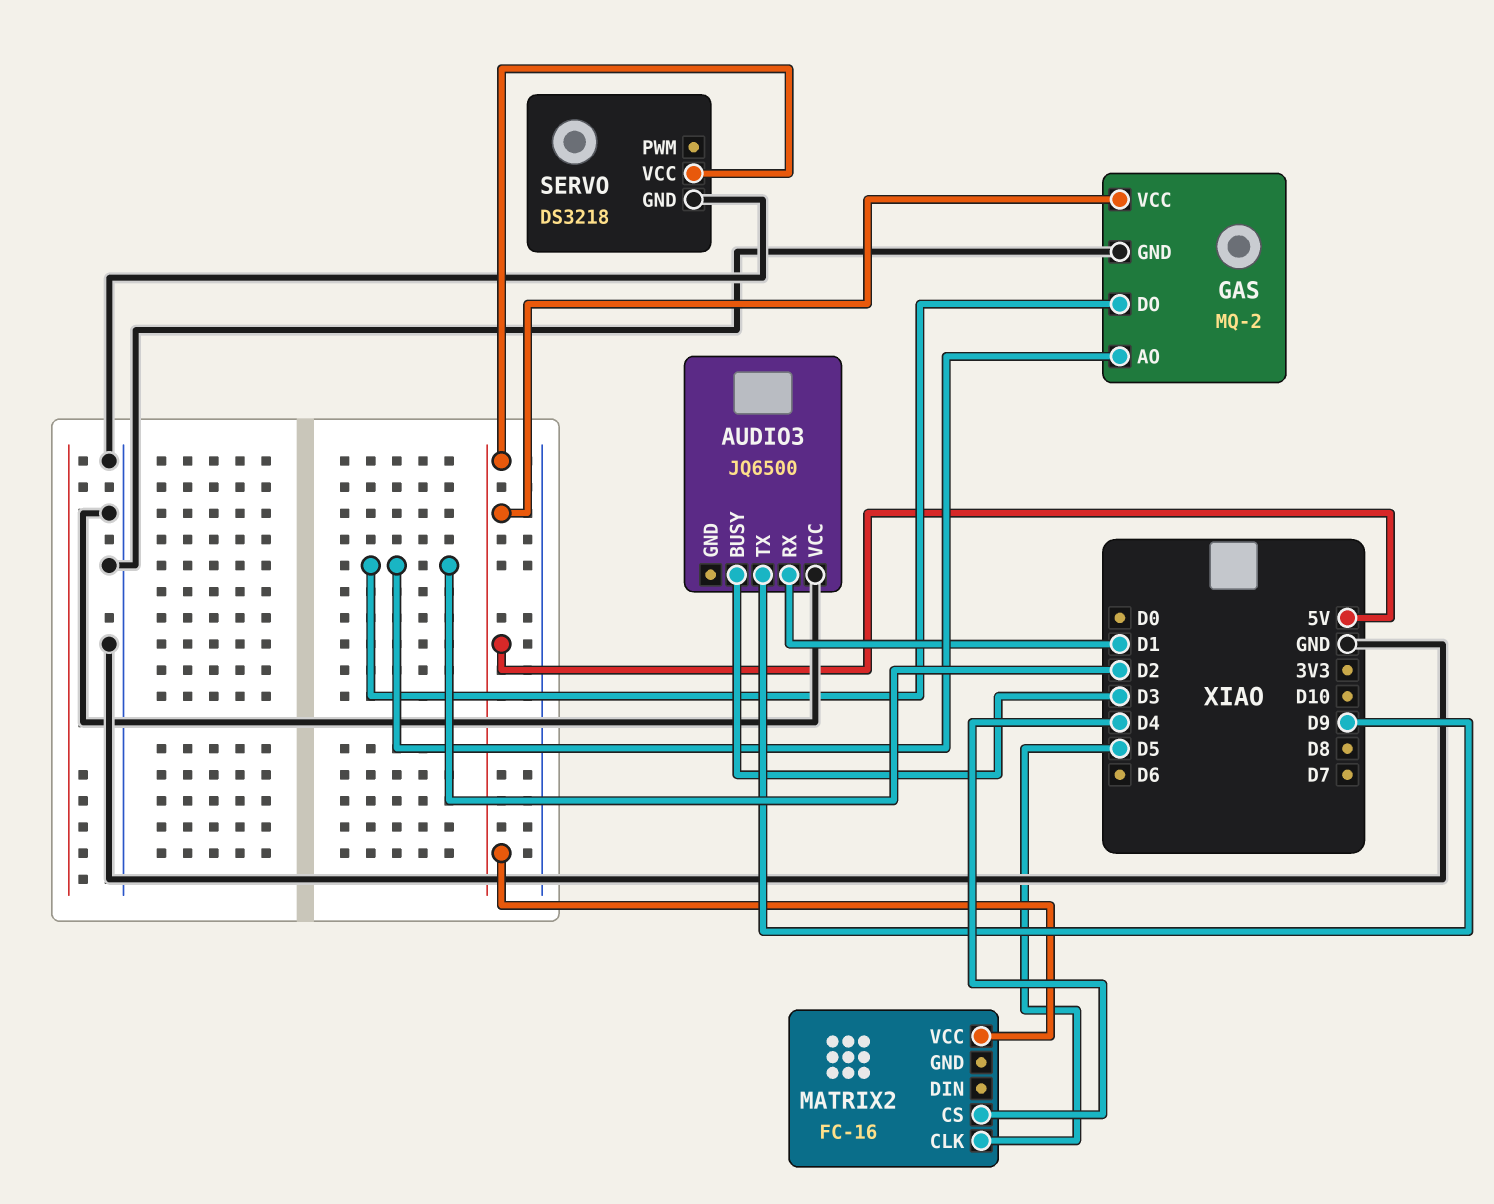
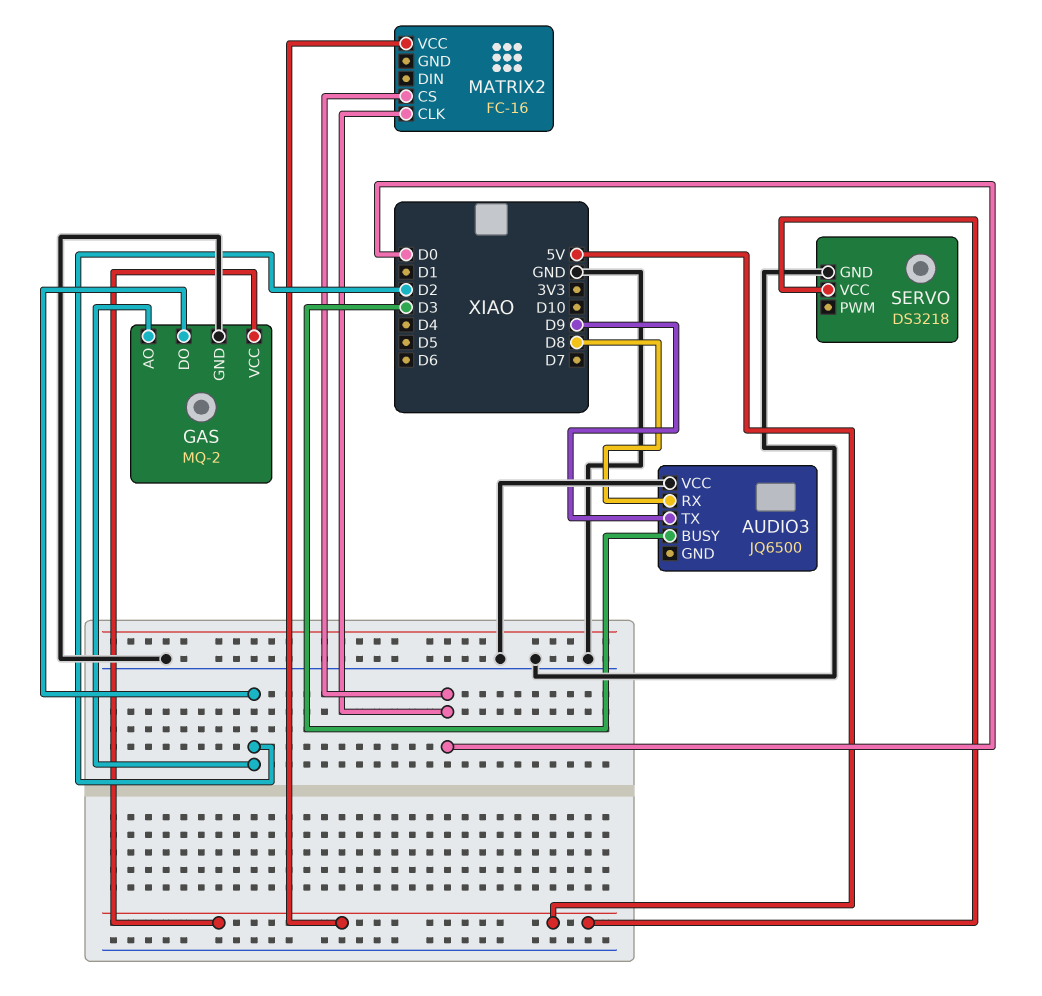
AUDIO3 pin RX: D1 -> D8
MATRIX2 pin CLK: D5 -> D0
MATRIX2 pin CS: D4 -> D0

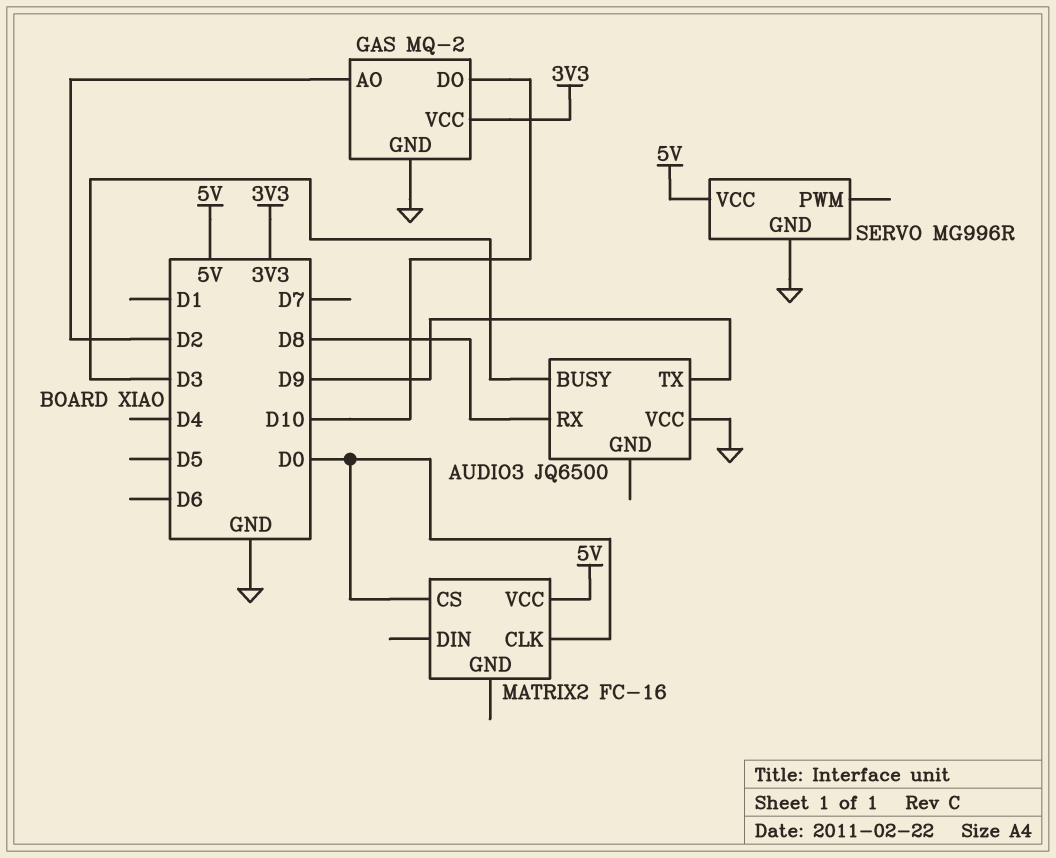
GAS pin DO: D2 -> D10
GAS pin VCC: 5V -> 3V3
SERVO: DS3218 -> MG996R

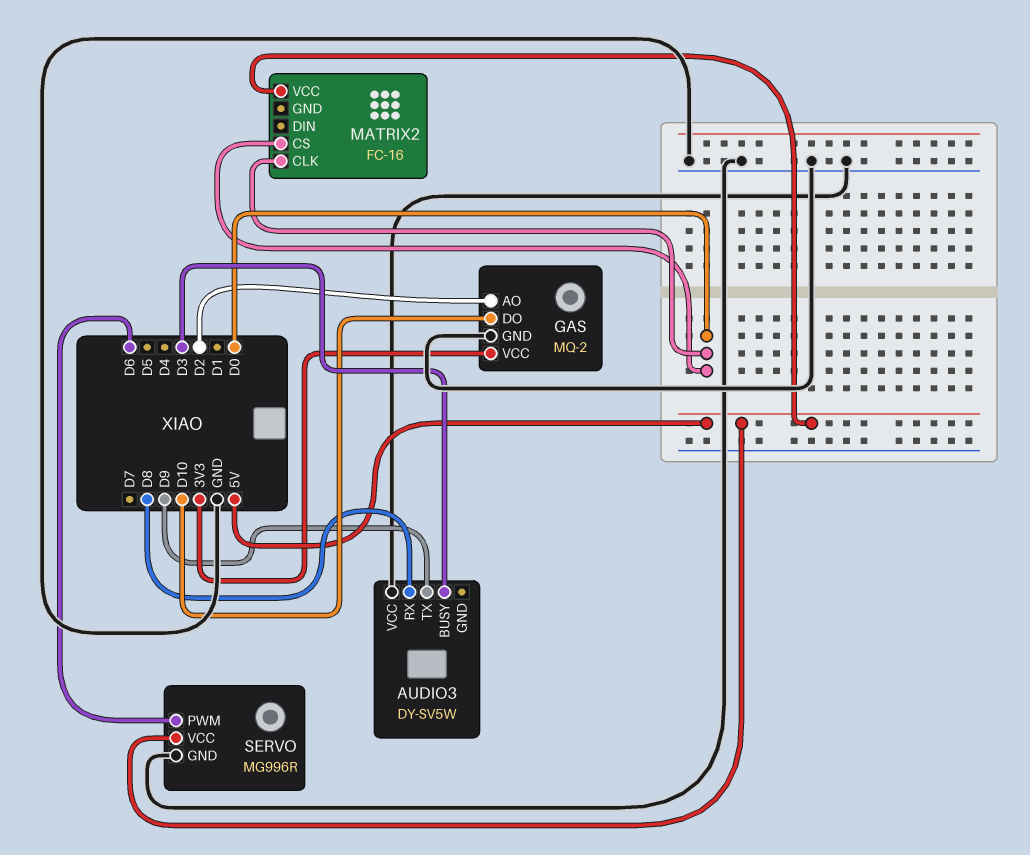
AUDIO3: JQ6500 -> DY-SV5W
SERVO pin PWM: none -> D6

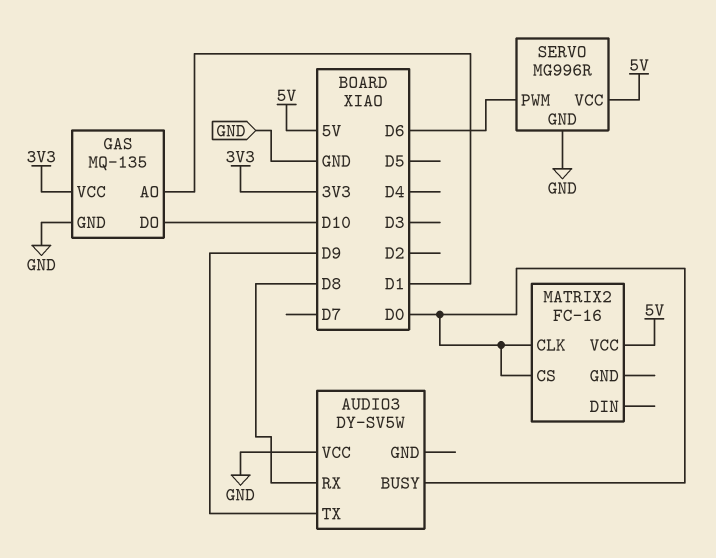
AUDIO3 pin BUSY: D3 -> D0
GAS: MQ-2 -> MQ-135
GAS pin AO: D2 -> D1

